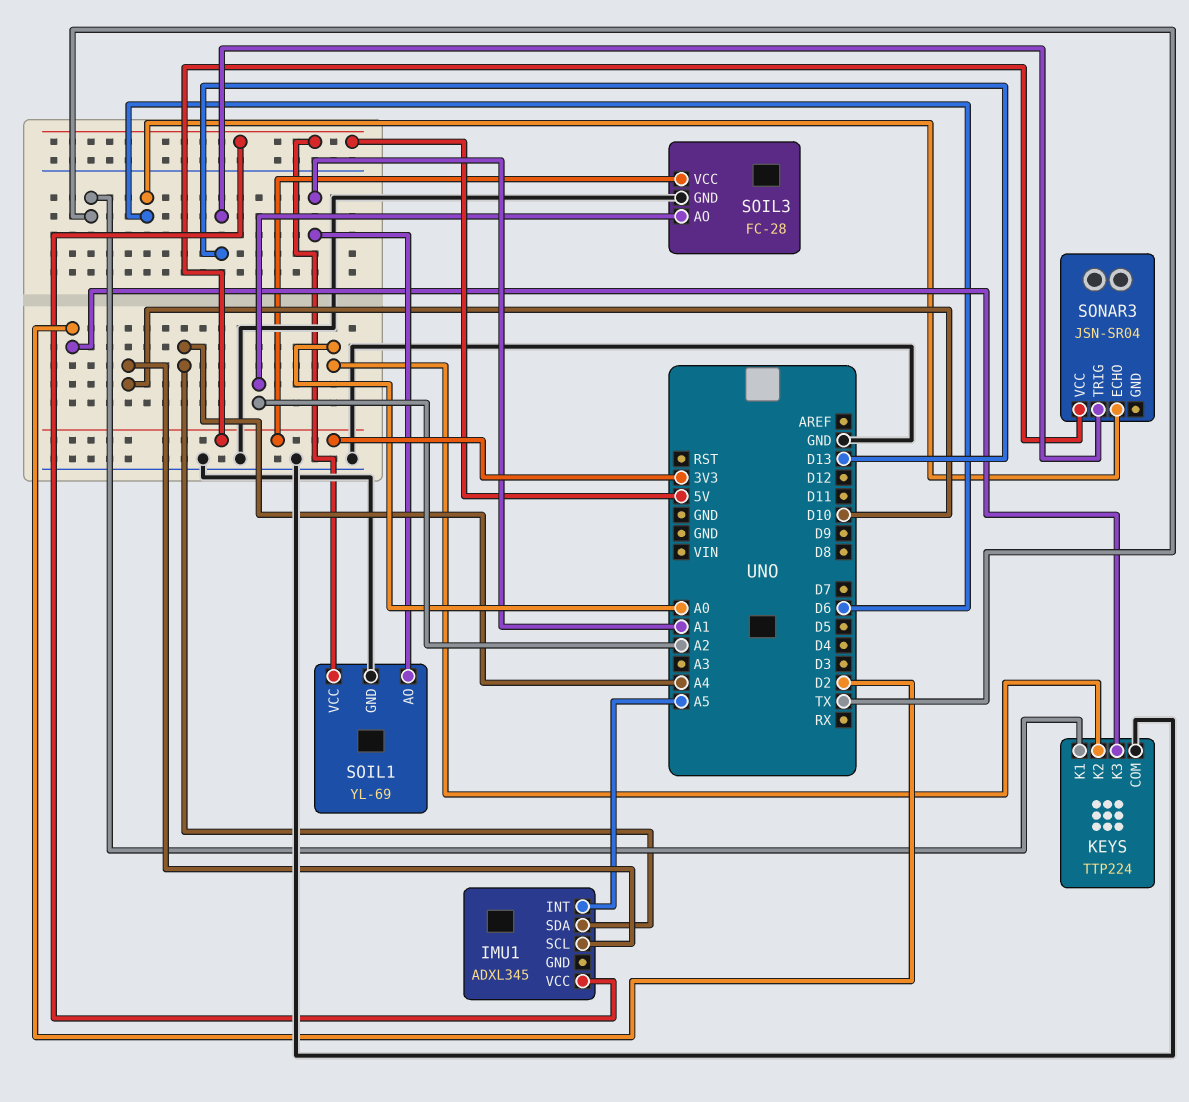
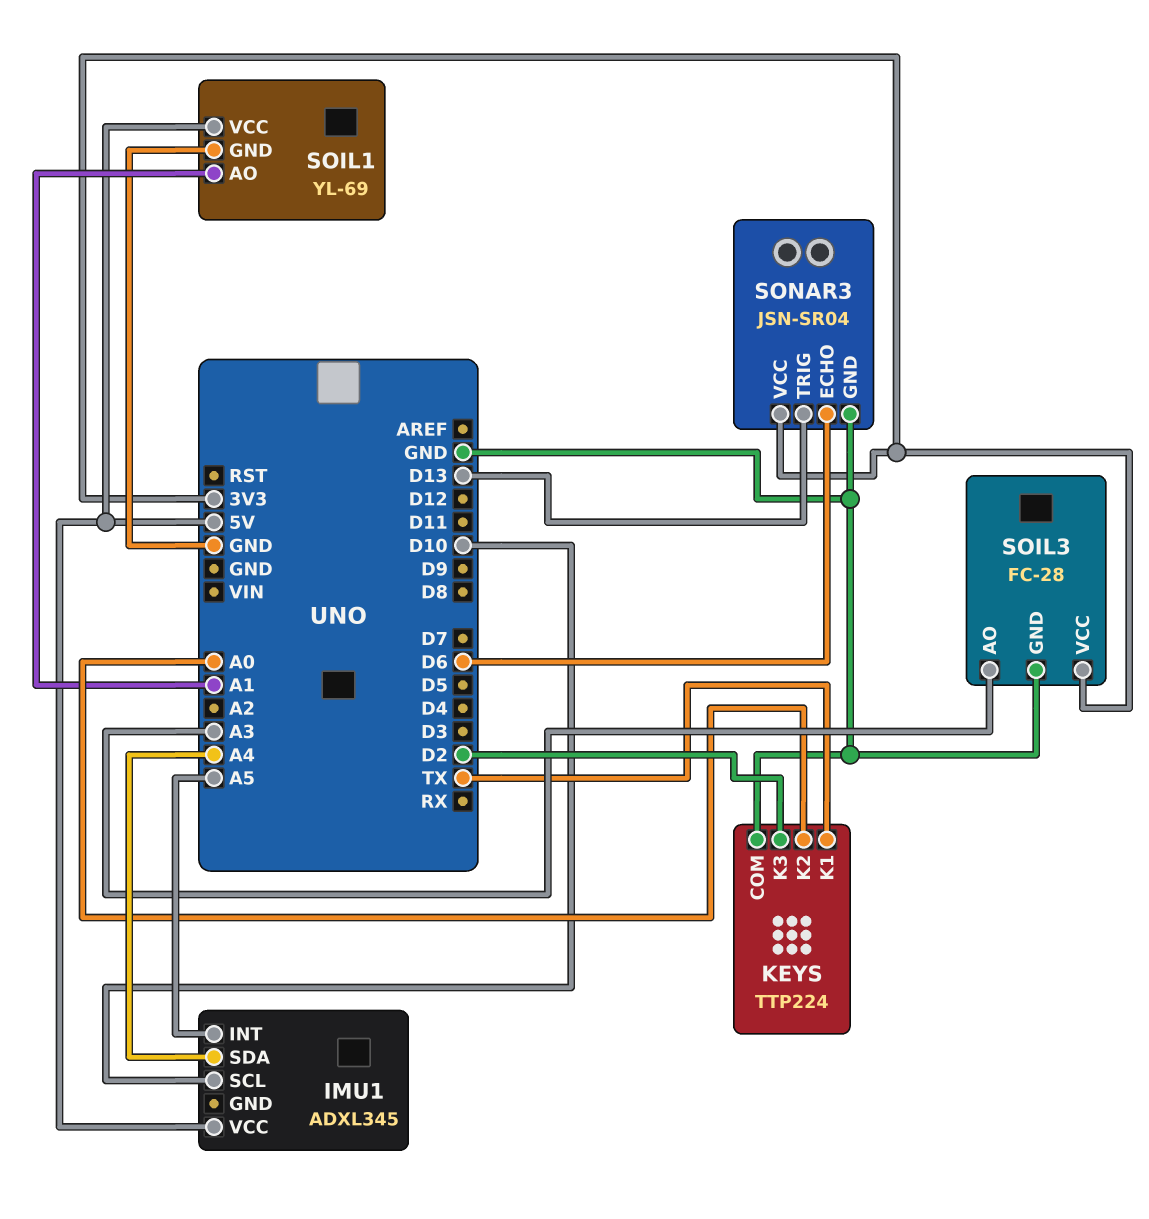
SOIL3 pin AO: A2 -> A3
SONAR3 pin GND: none -> GND

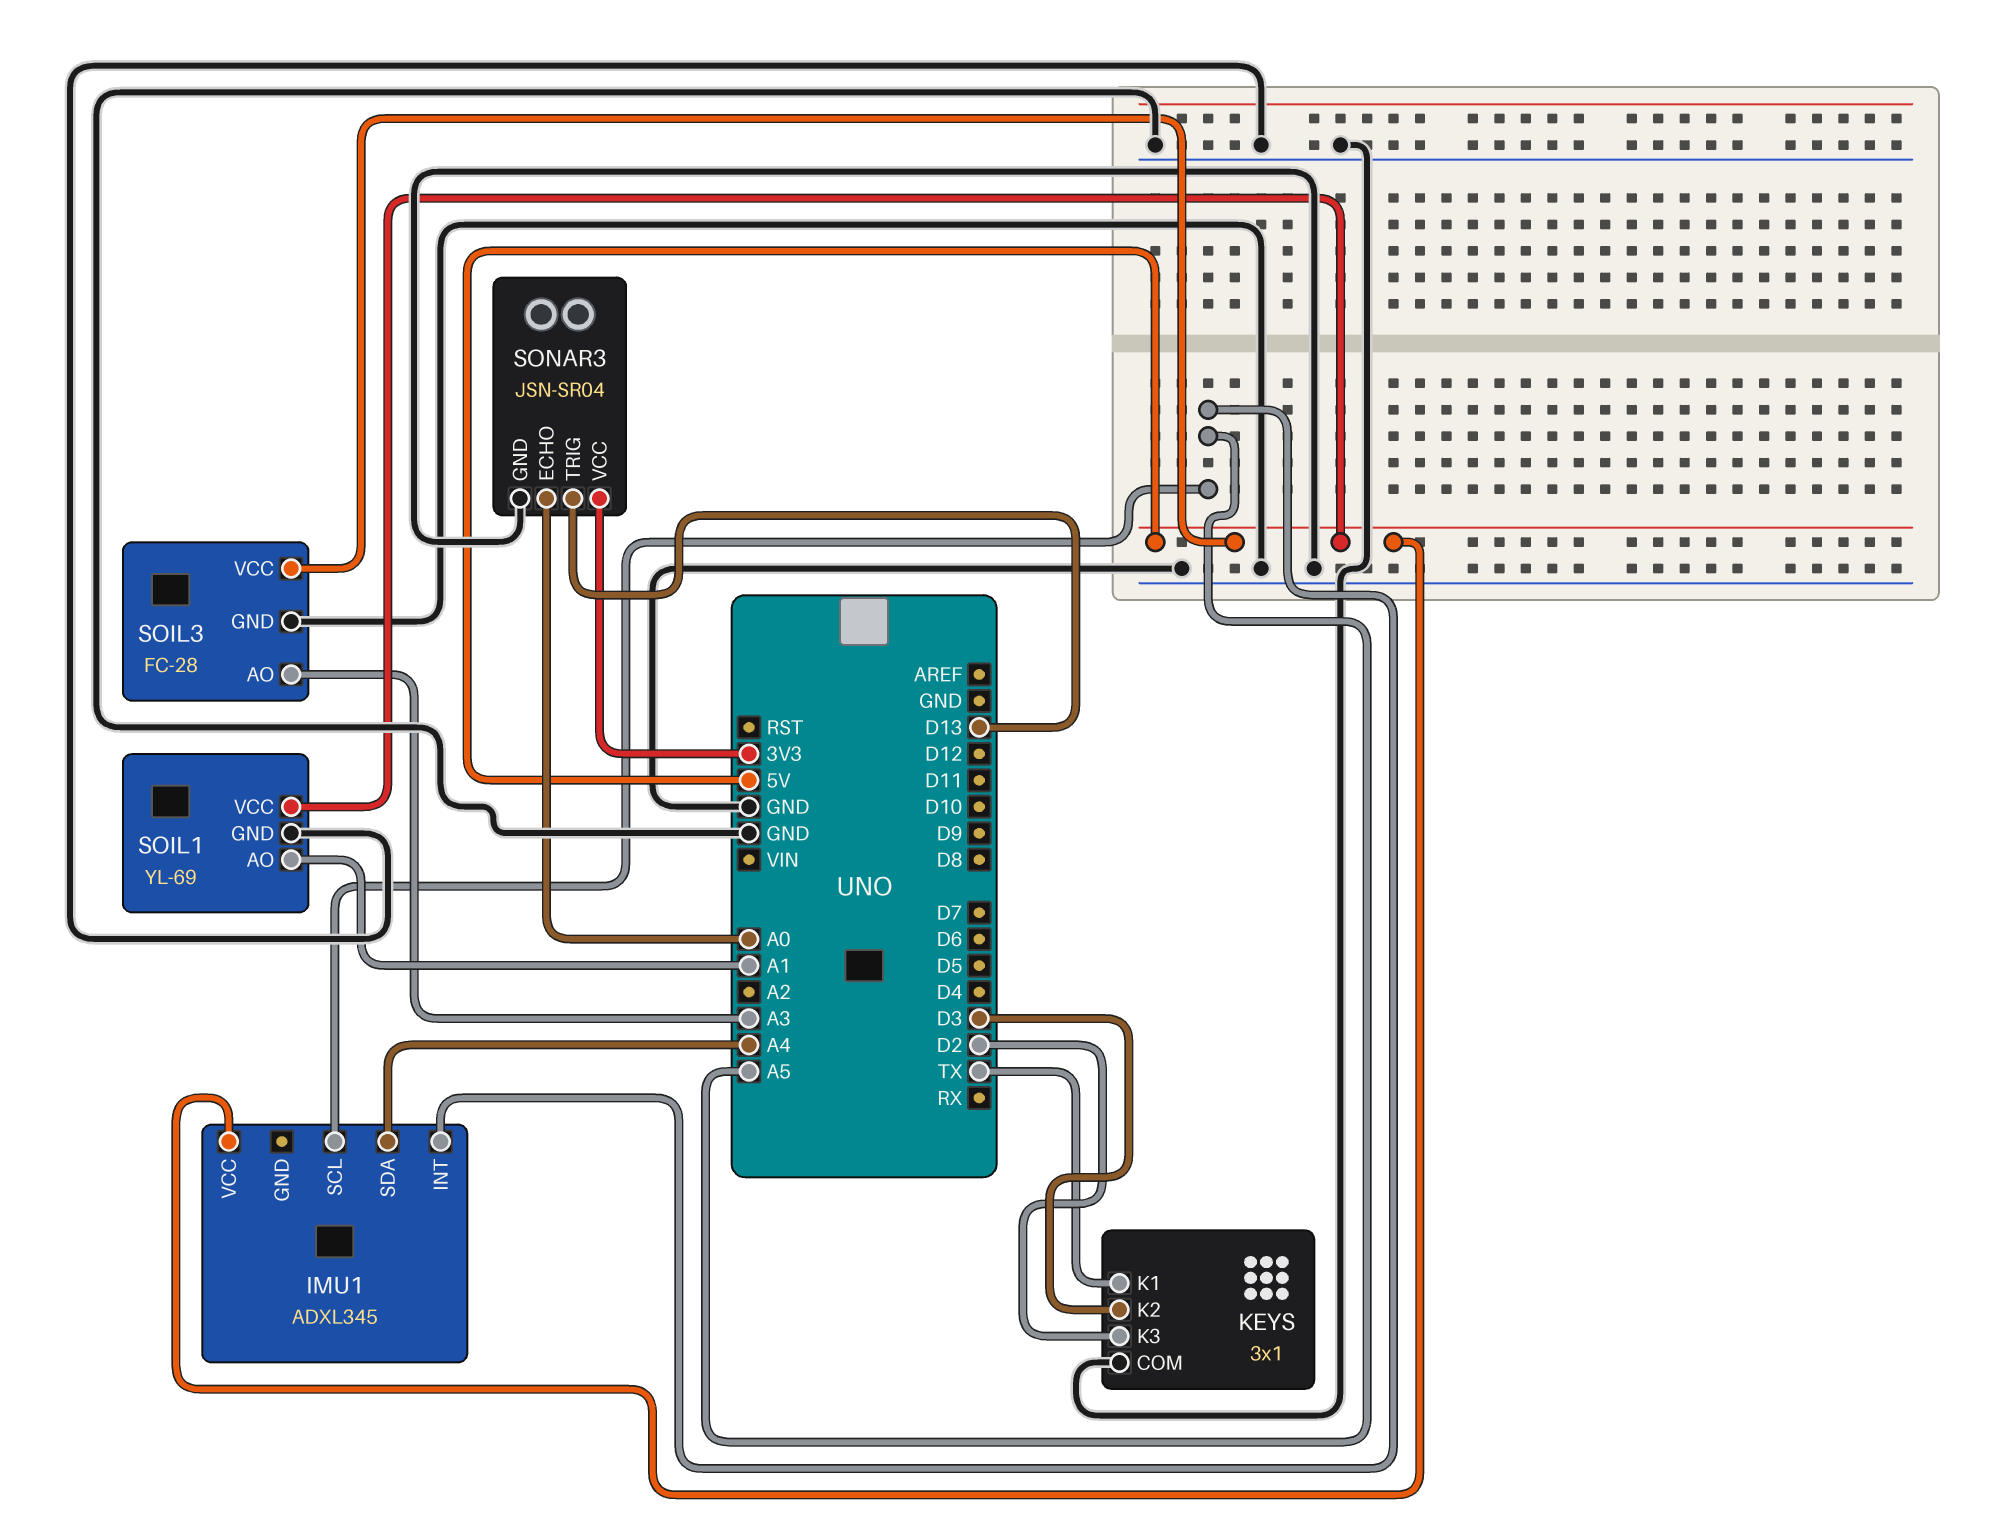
IMU1 pin SCL: D10 -> A5
KEYS: TTP224 -> 3x1
KEYS pin K2: A0 -> D3
SOIL3 pin VCC: 3V3 -> 5V
SONAR3 pin ECHO: D6 -> A0

